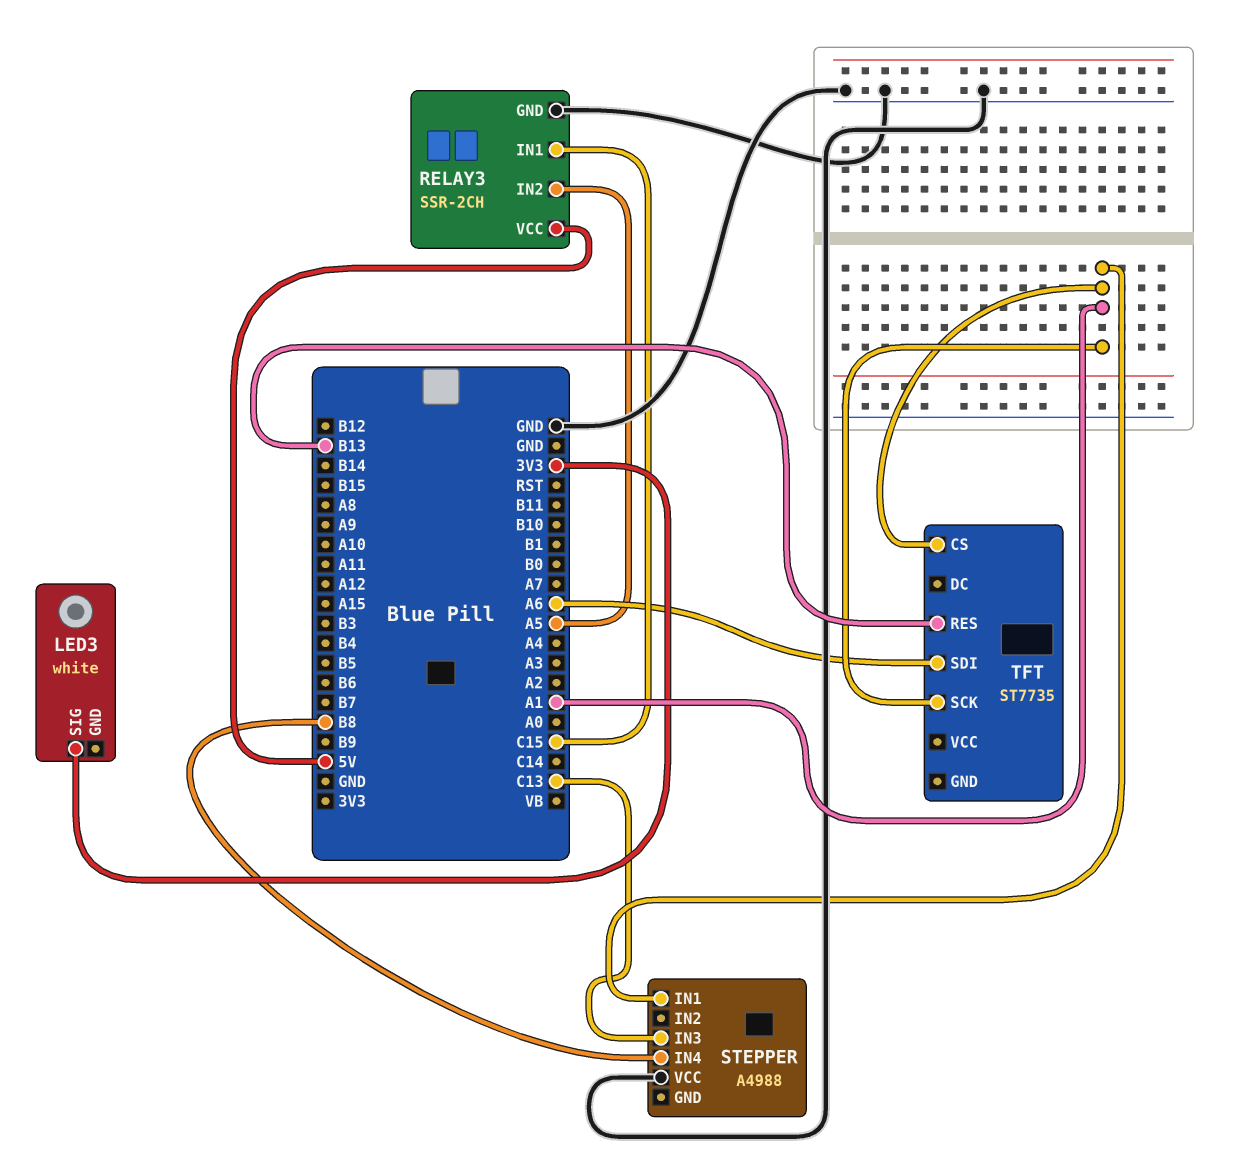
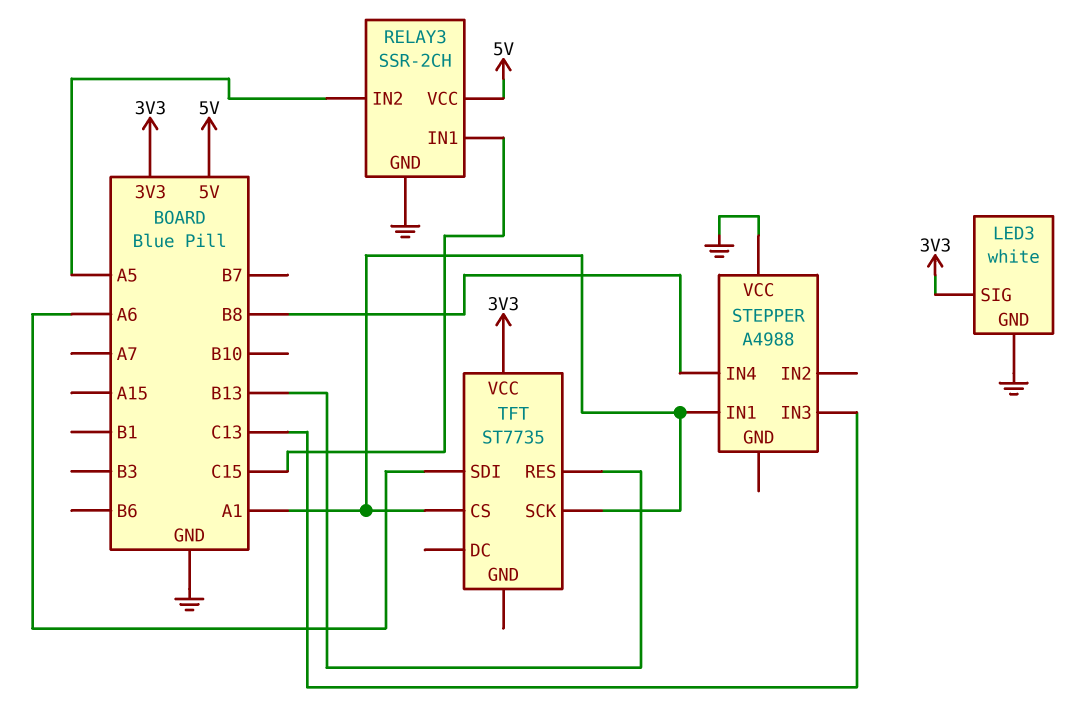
LED3 pin GND: none -> GND
TFT pin VCC: none -> 3V3

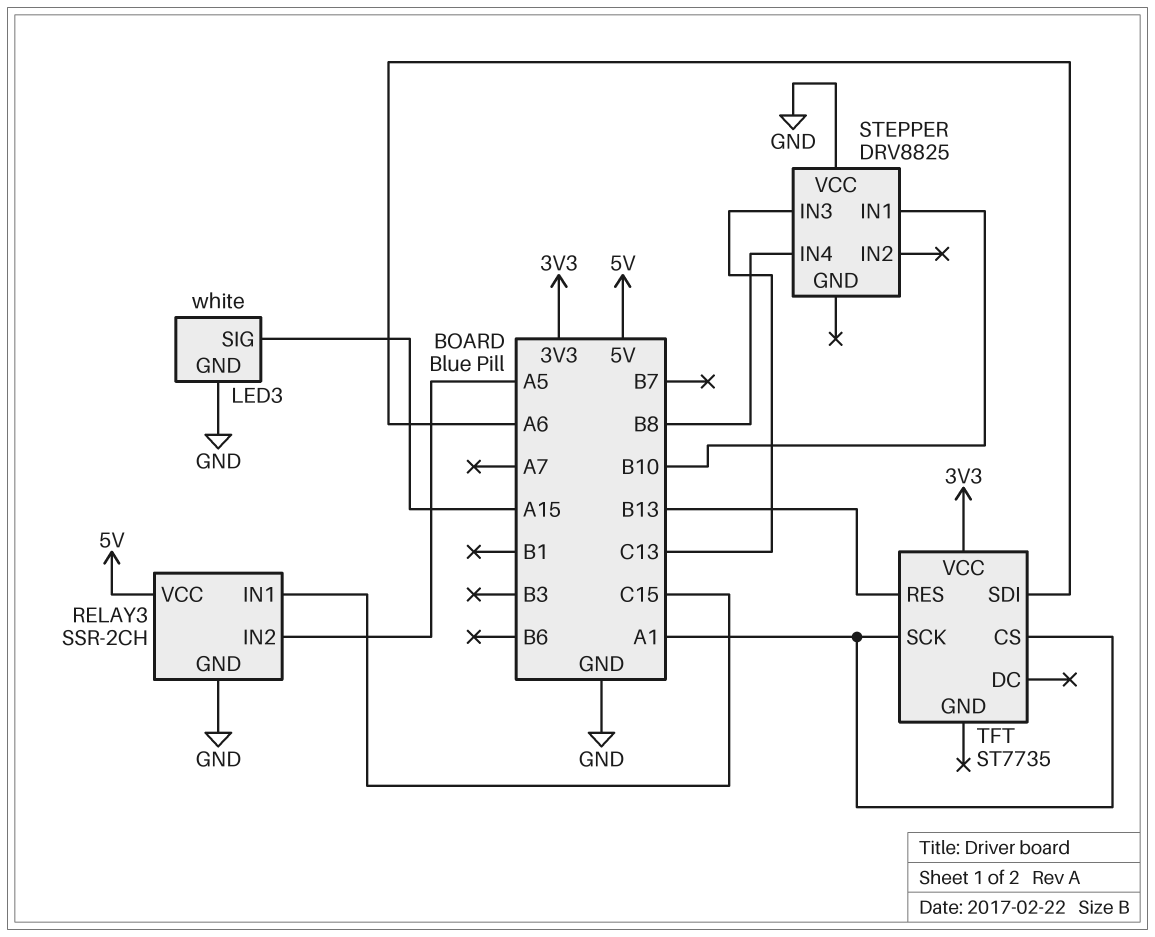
LED3 pin SIG: 3V3 -> A15
STEPPER: A4988 -> DRV8825
STEPPER pin IN1: A1 -> B10

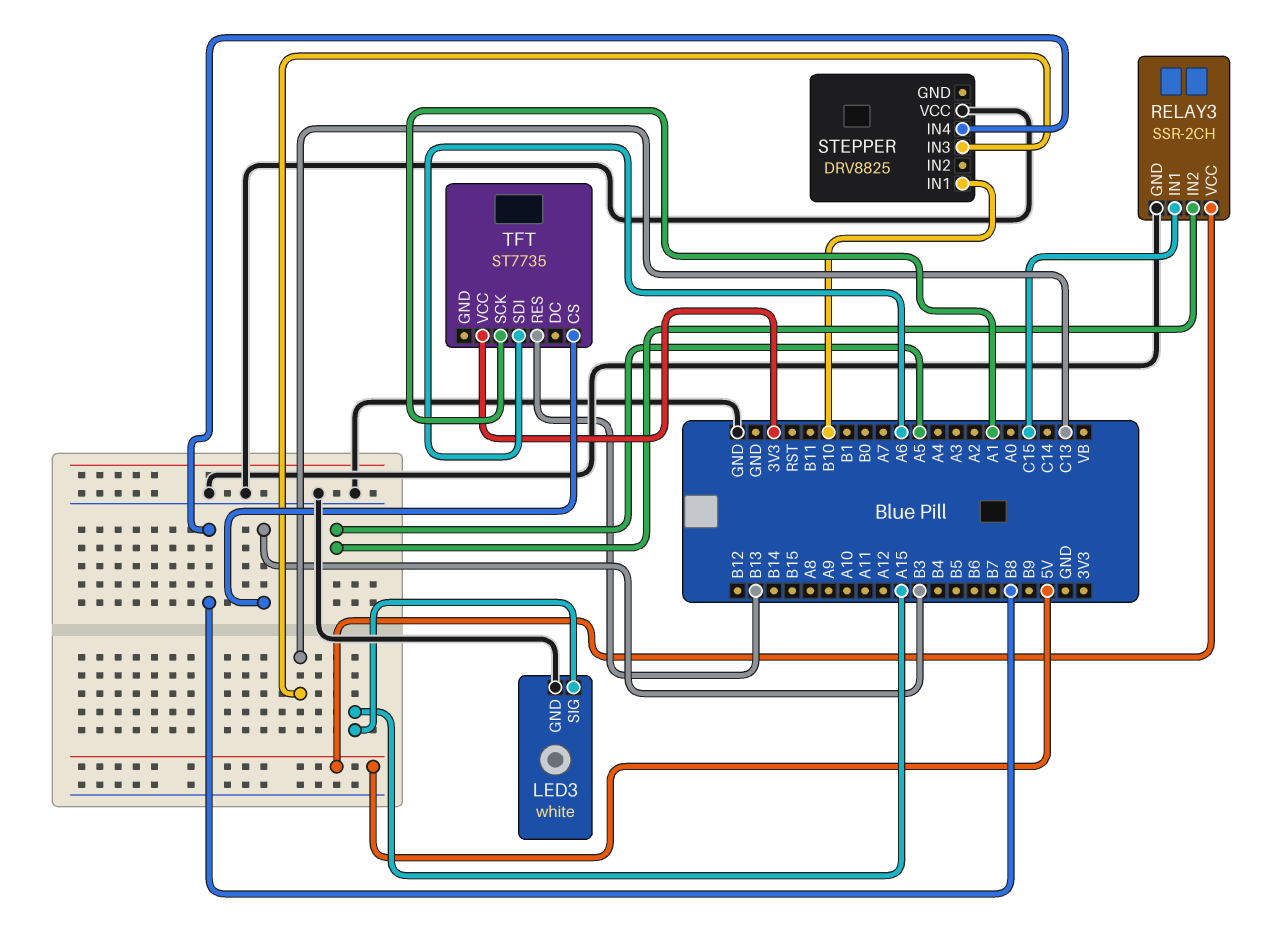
TFT pin CS: A1 -> B3

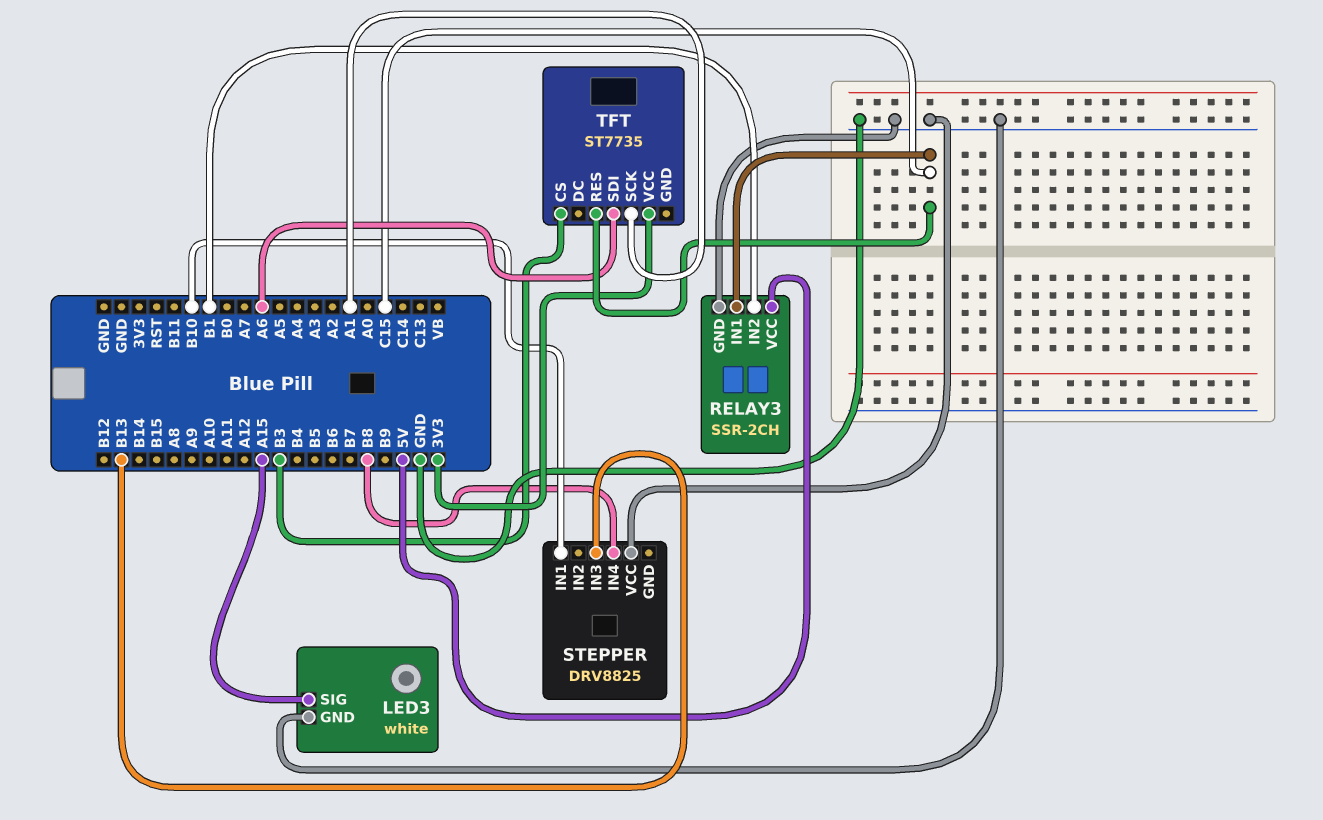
RELAY3 pin IN2: A5 -> B1
STEPPER pin IN3: C13 -> B13
TFT pin RES: B13 -> C15

